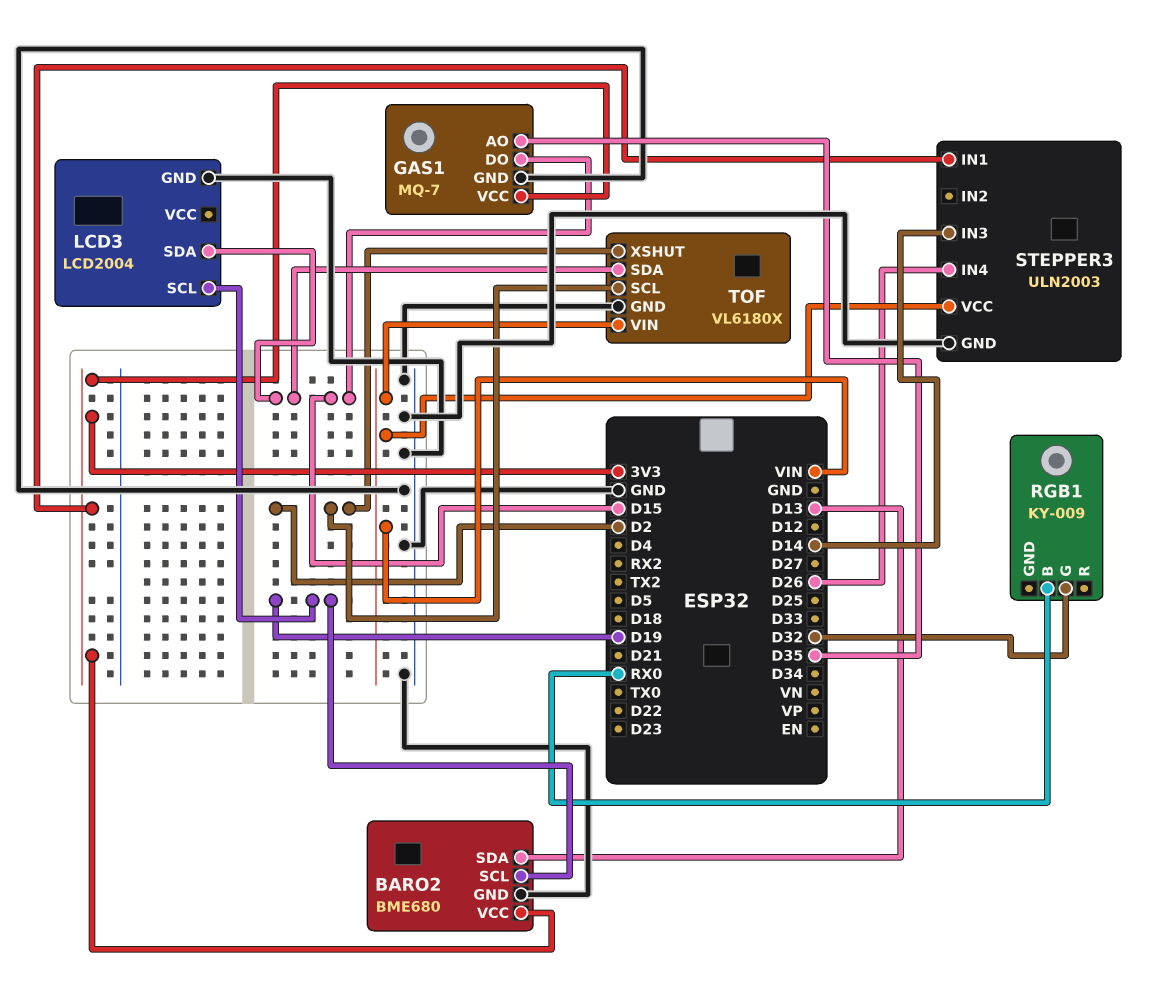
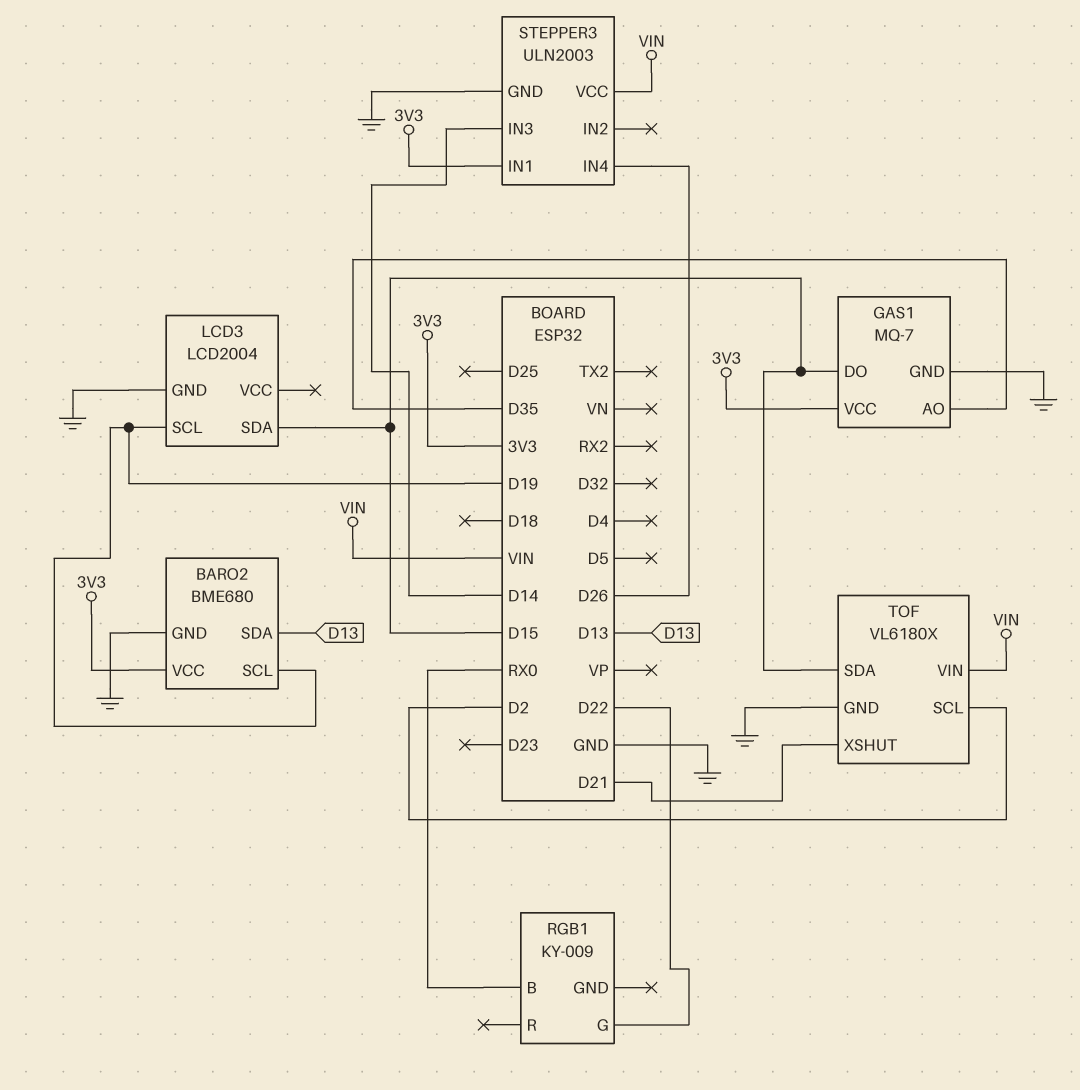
RGB1 pin G: D32 -> D22
TOF pin XSHUT: D2 -> D21

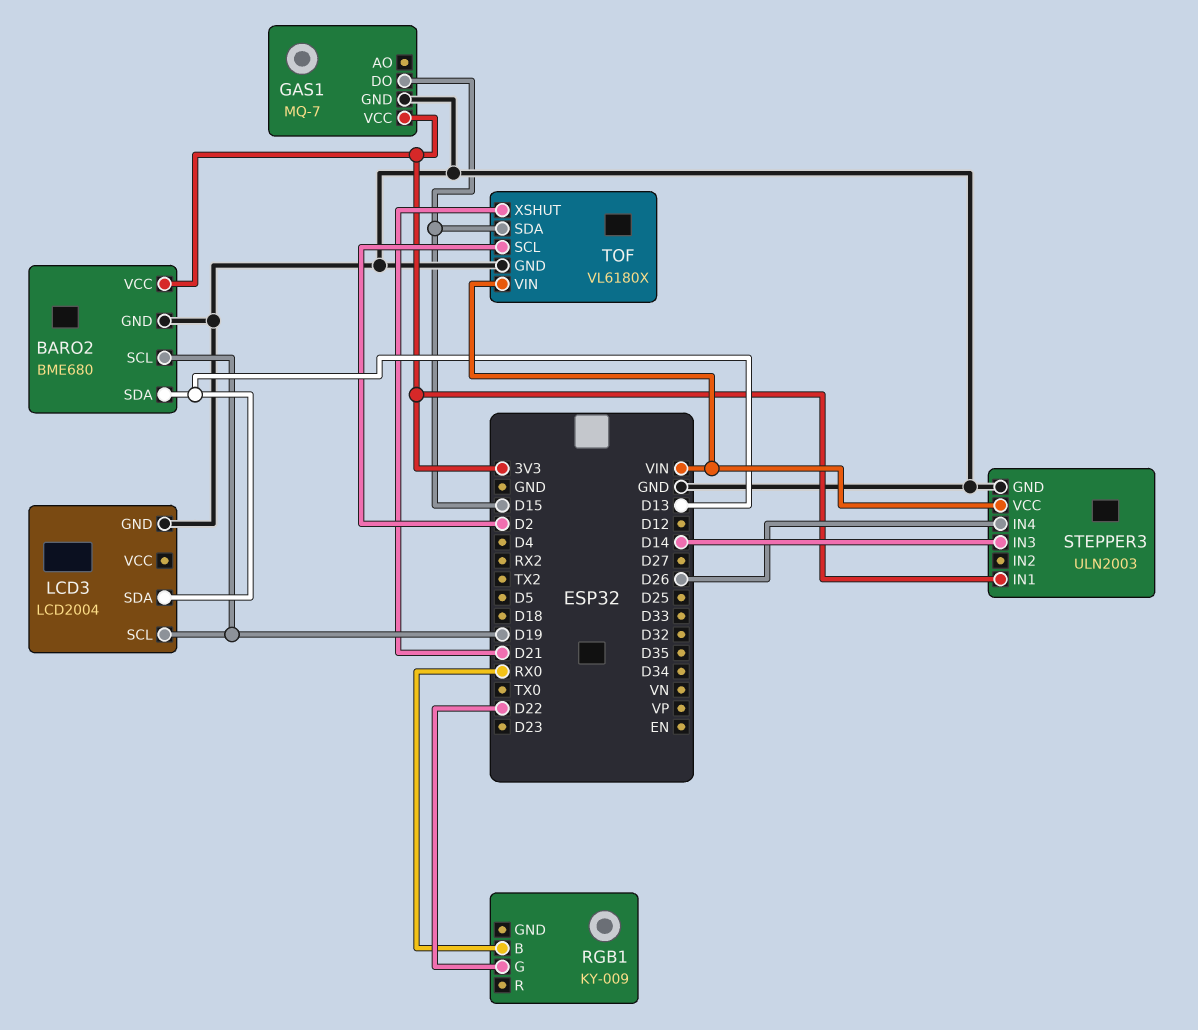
GAS1 pin AO: D35 -> none
LCD3 pin SDA: D15 -> D13

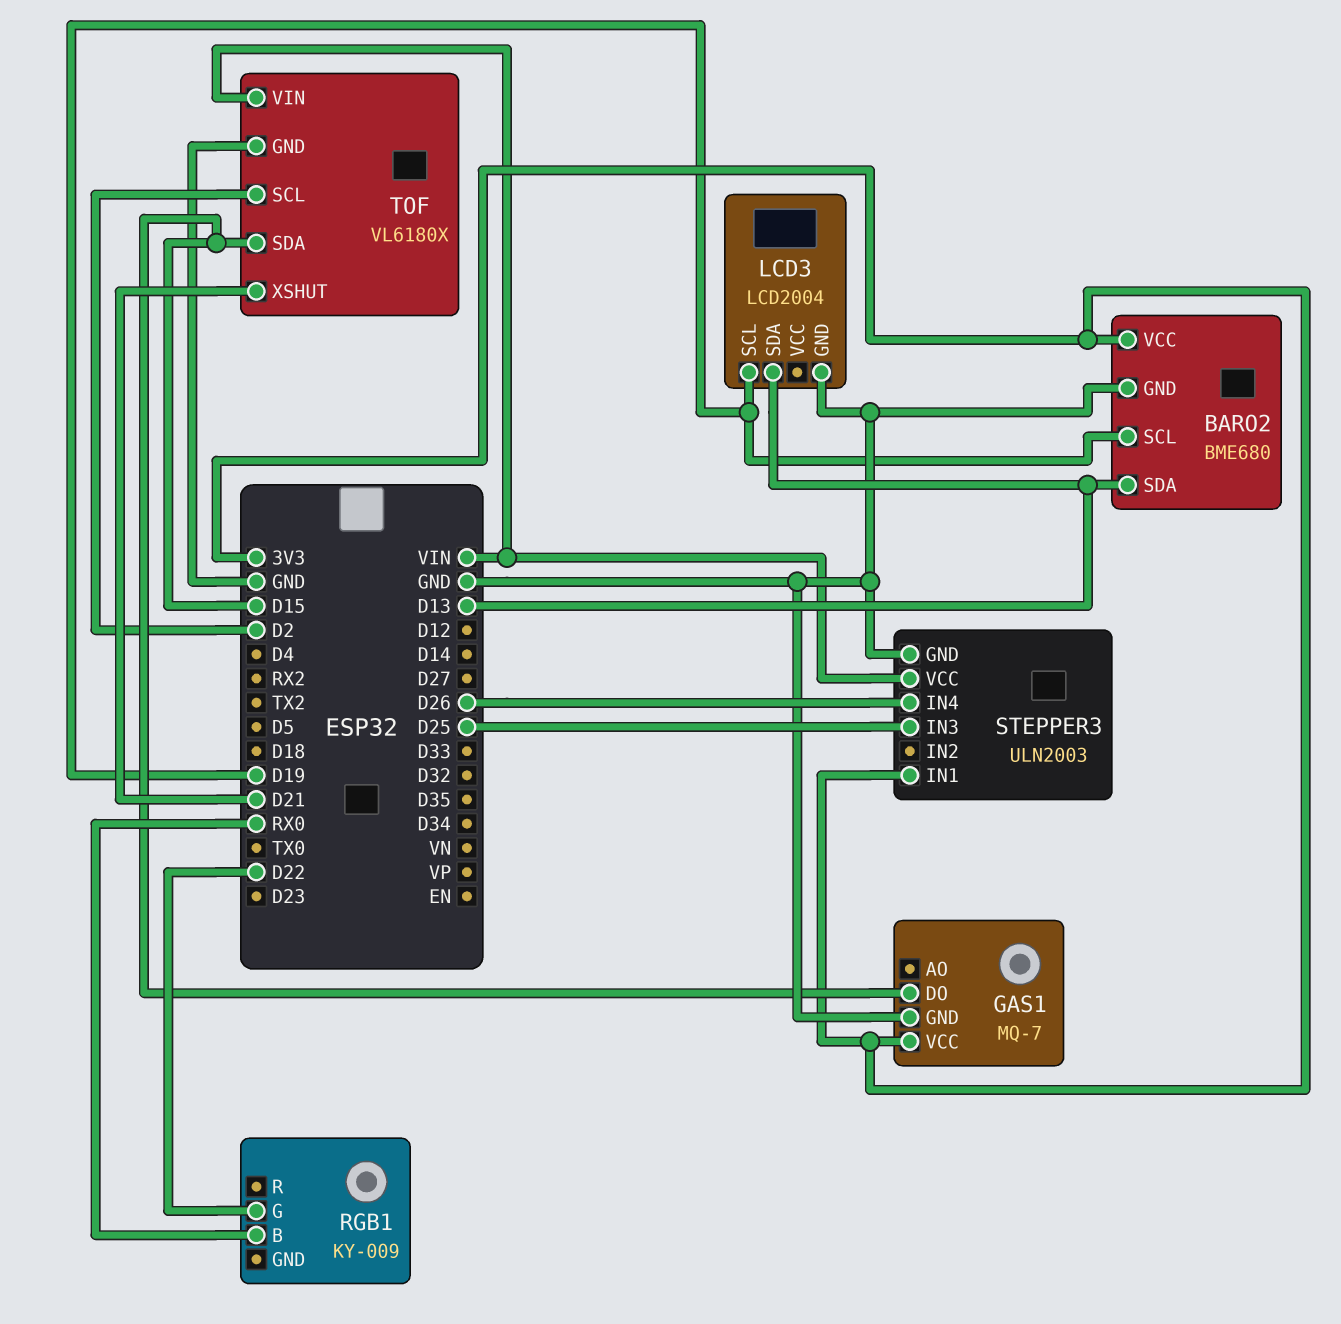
STEPPER3 pin IN3: D14 -> D25

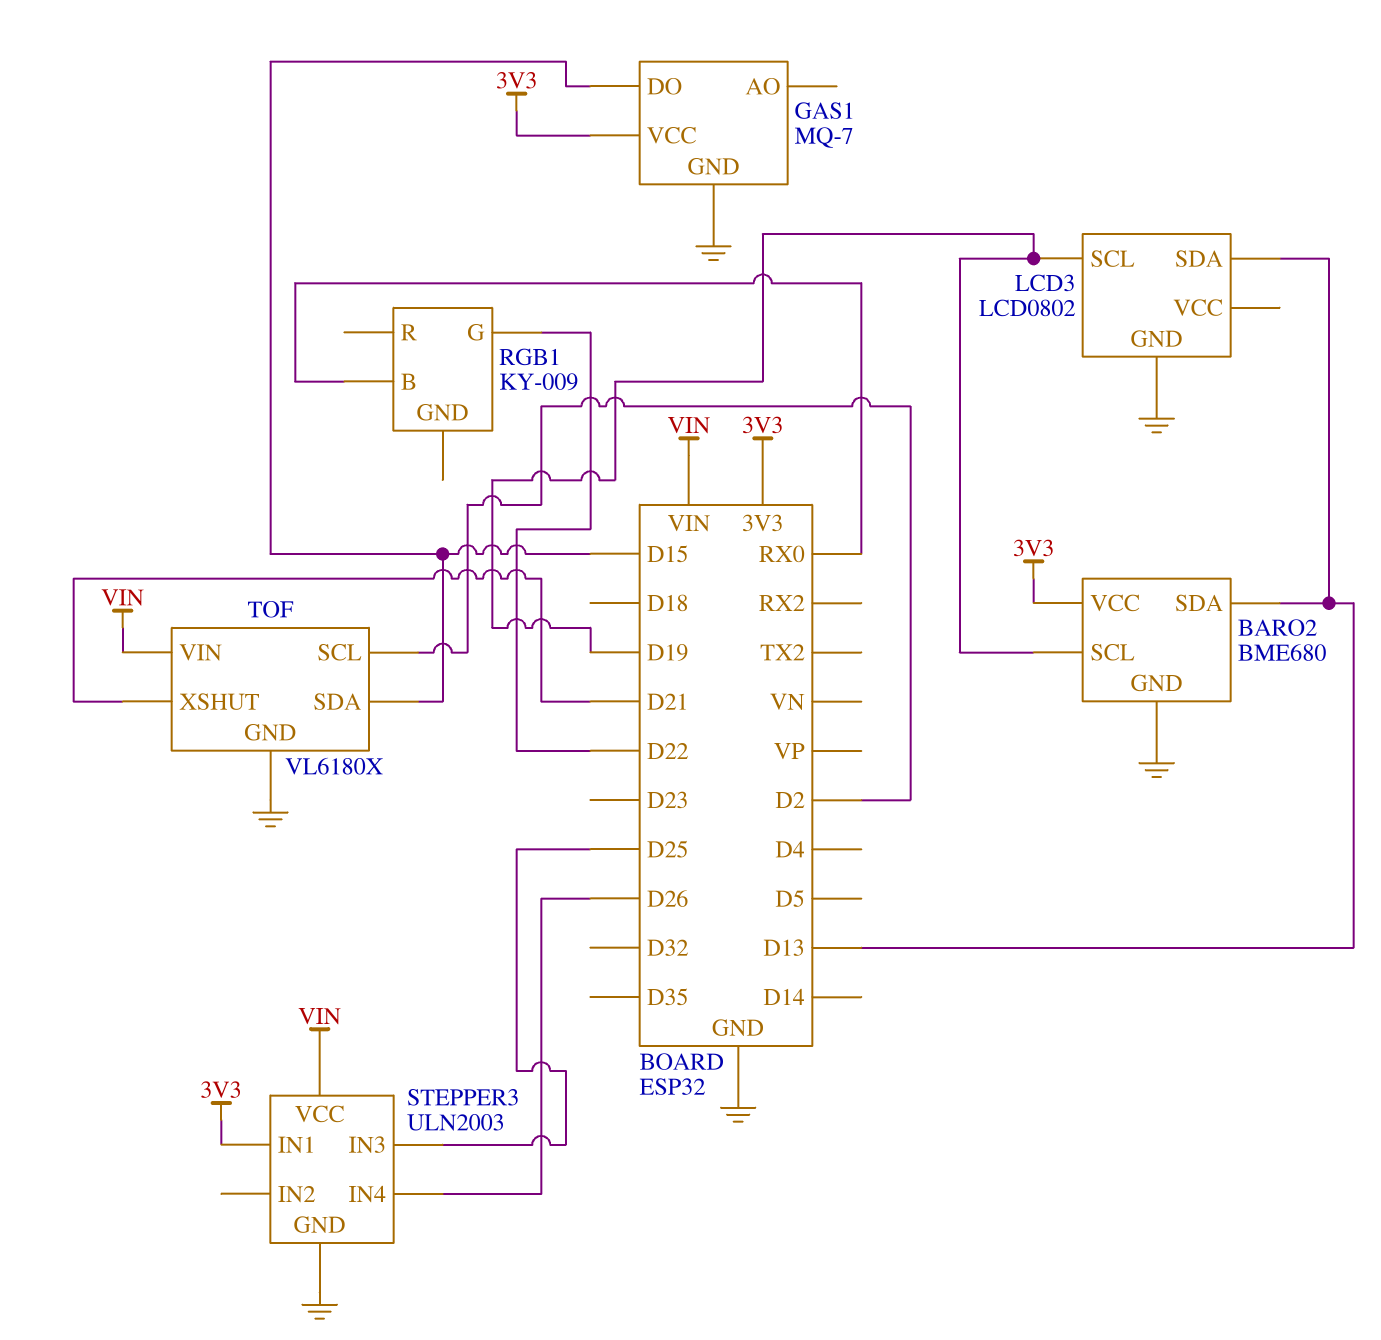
LCD3: LCD2004 -> LCD0802

